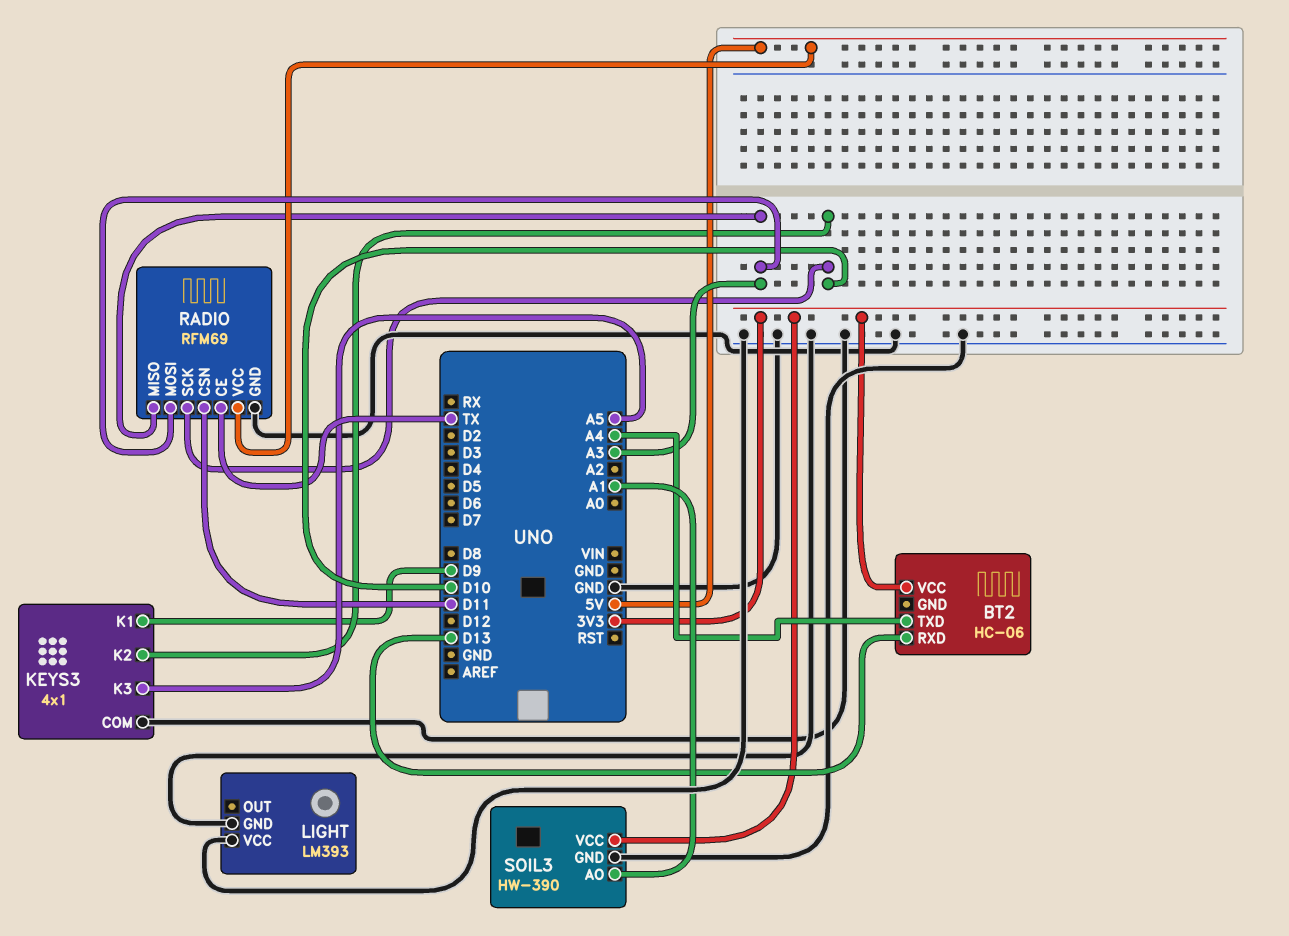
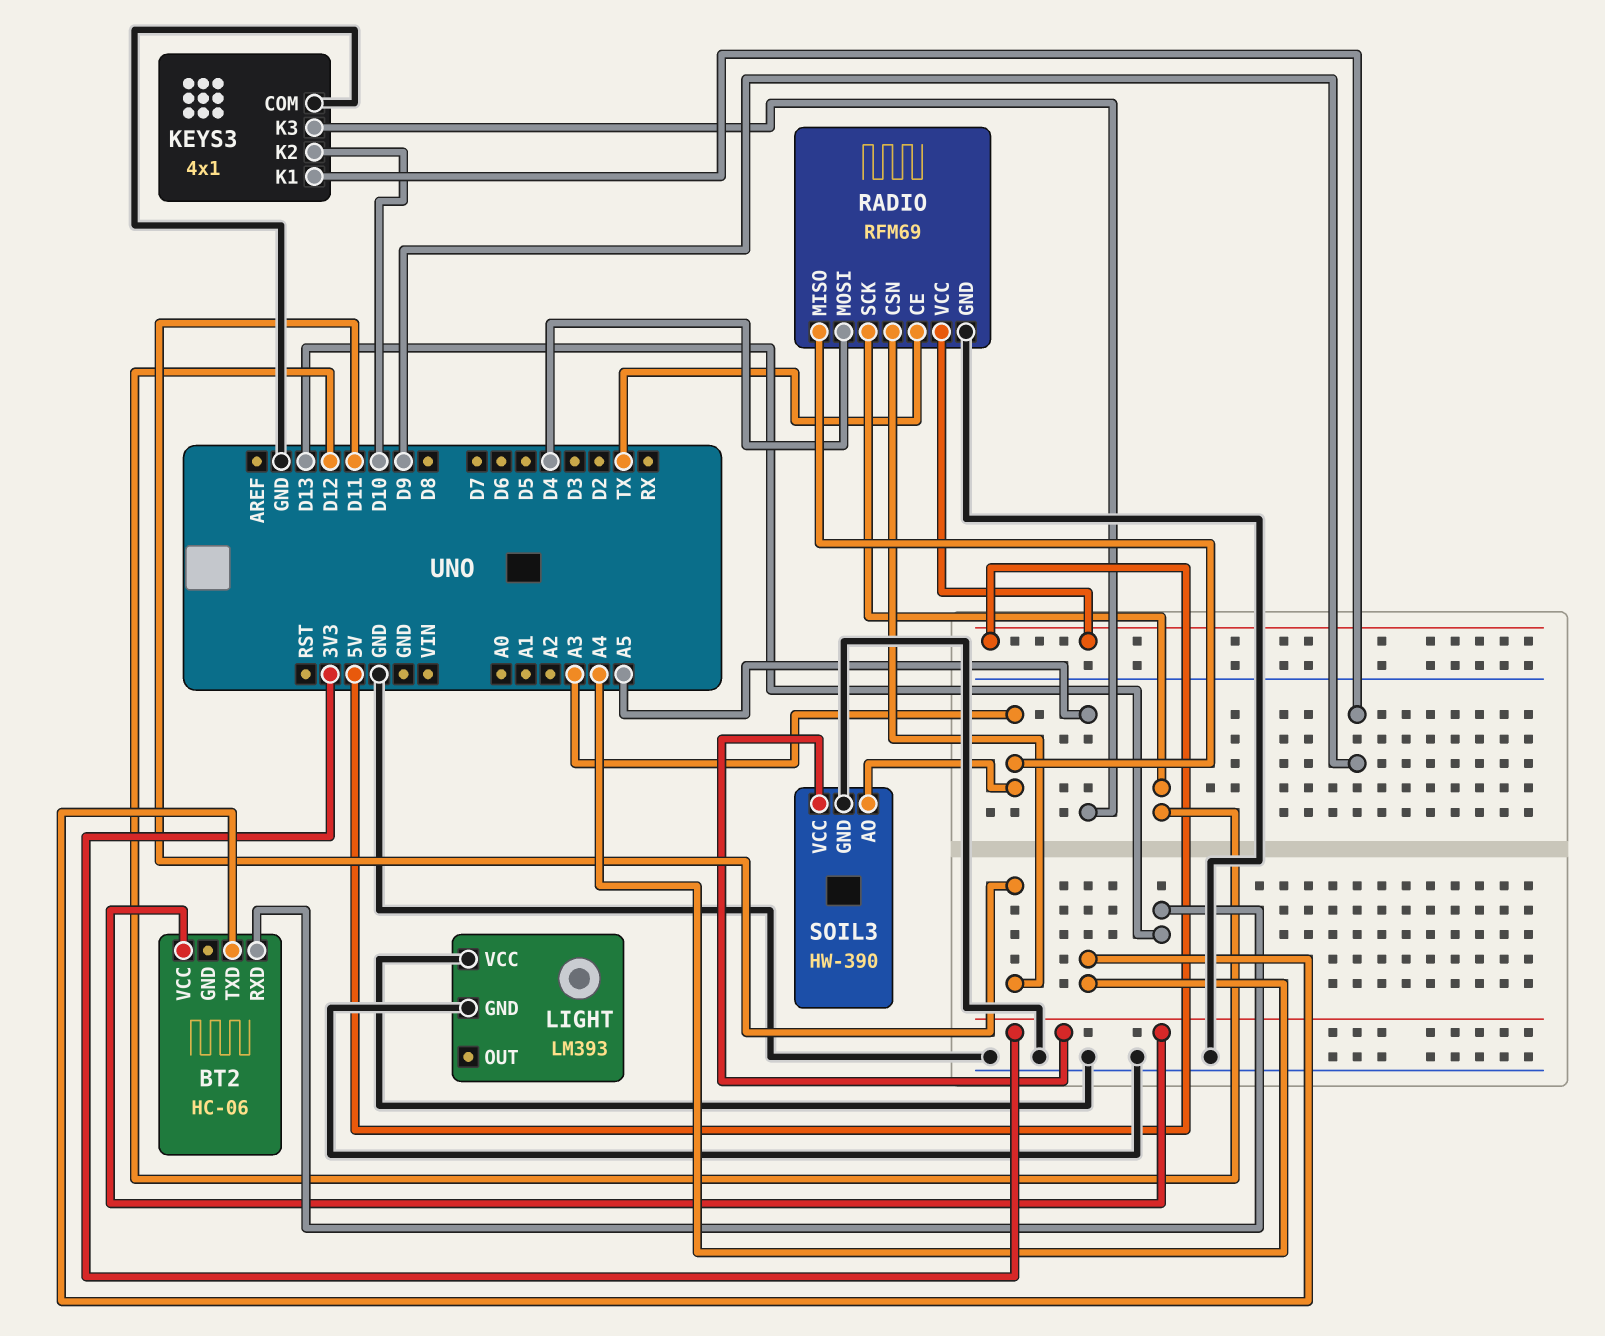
RADIO pin MOSI: A3 -> D4
RADIO pin SCK: D10 -> D12
SOIL3 pin AO: A1 -> A3

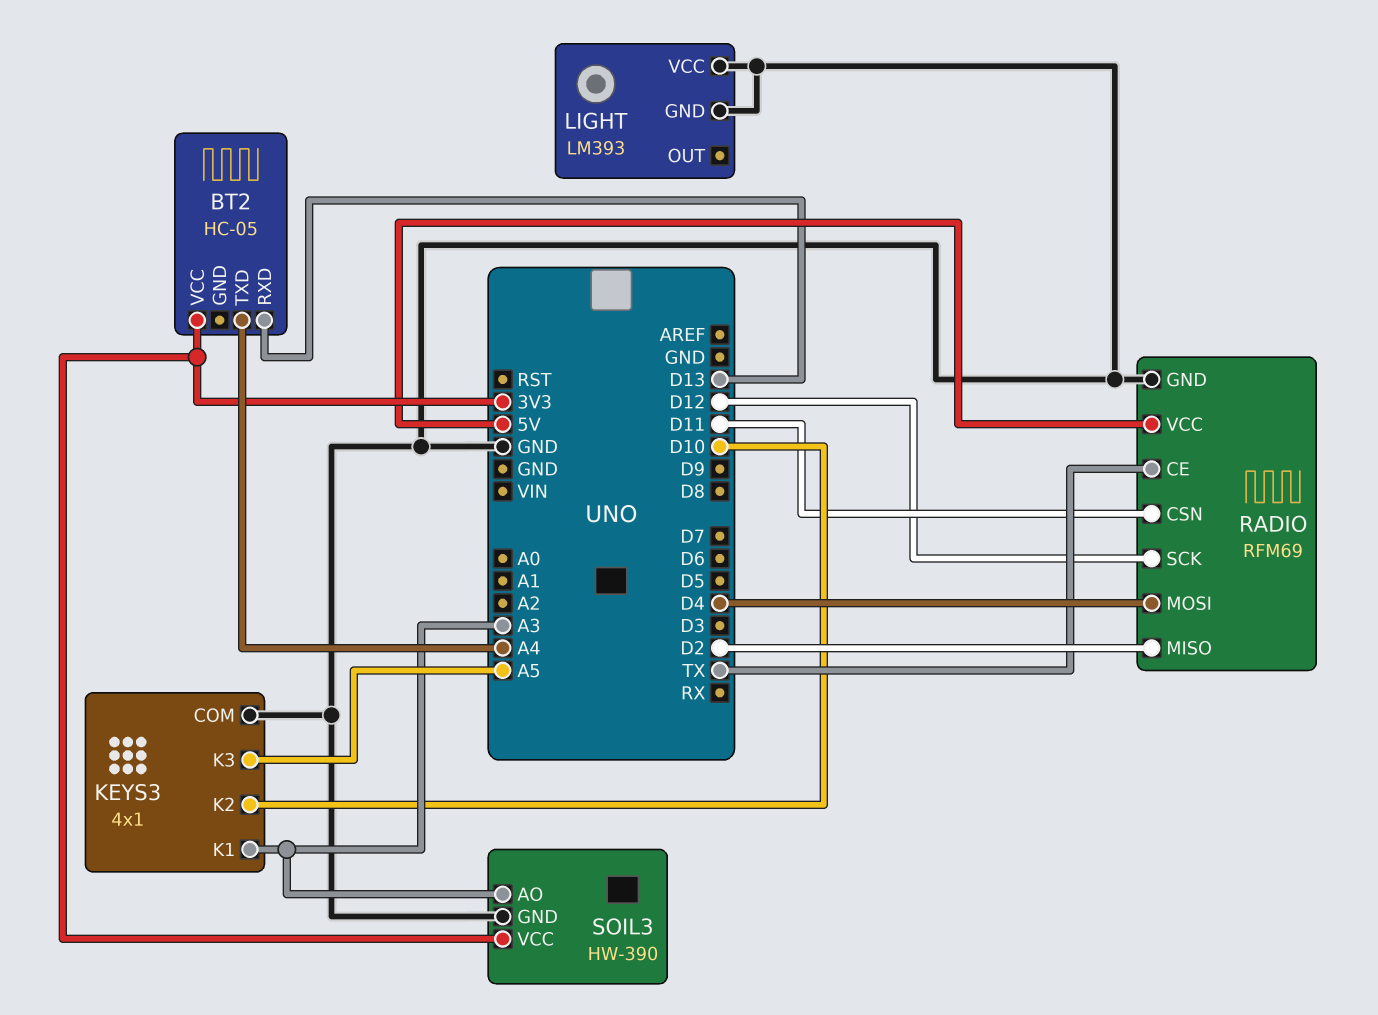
BT2: HC-06 -> HC-05
KEYS3 pin K1: D9 -> A3
RADIO pin MISO: A3 -> D2

